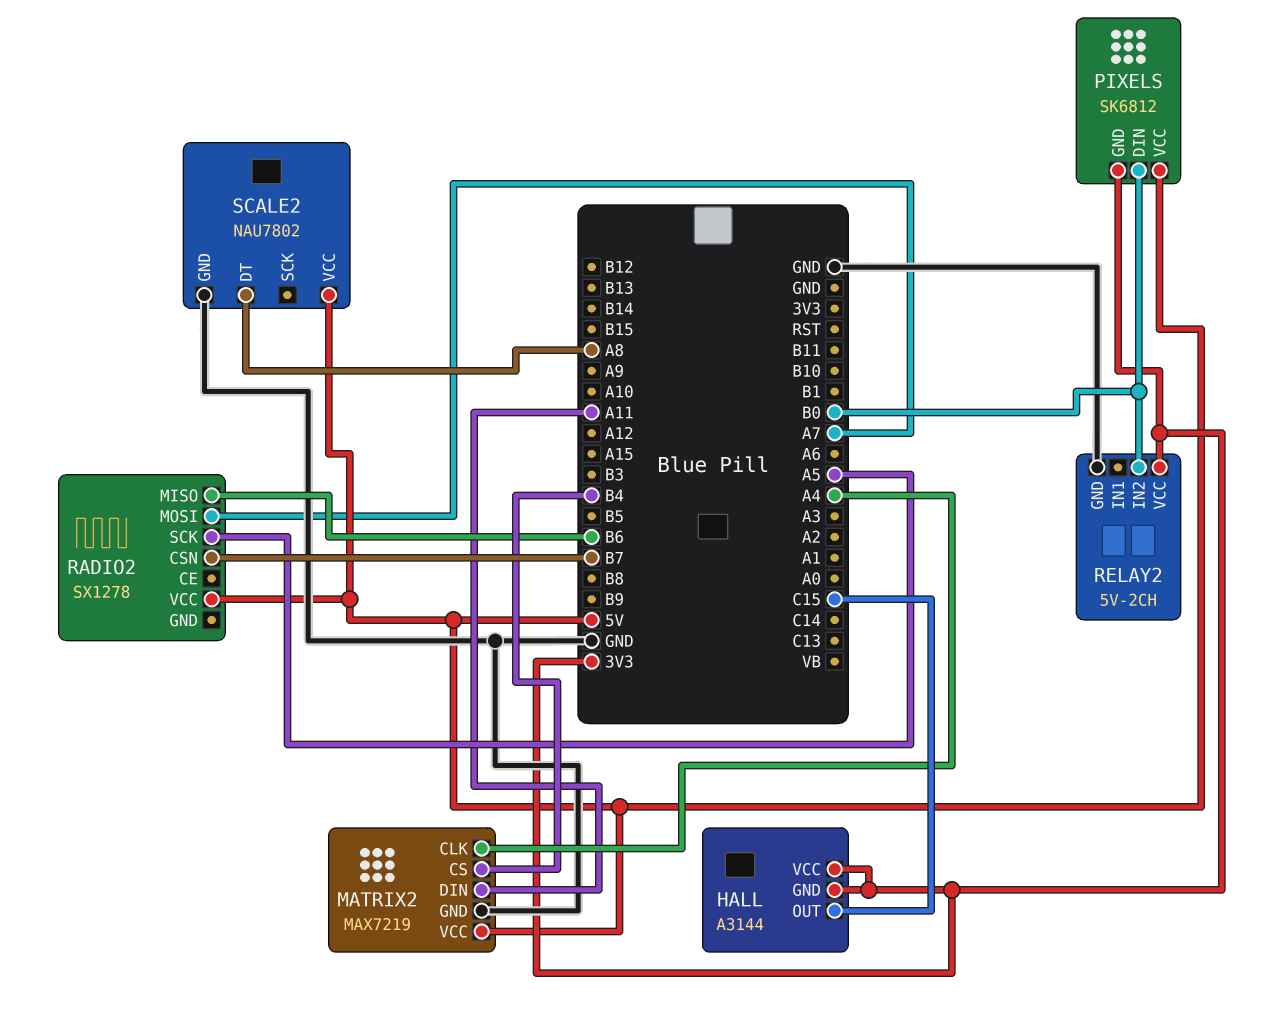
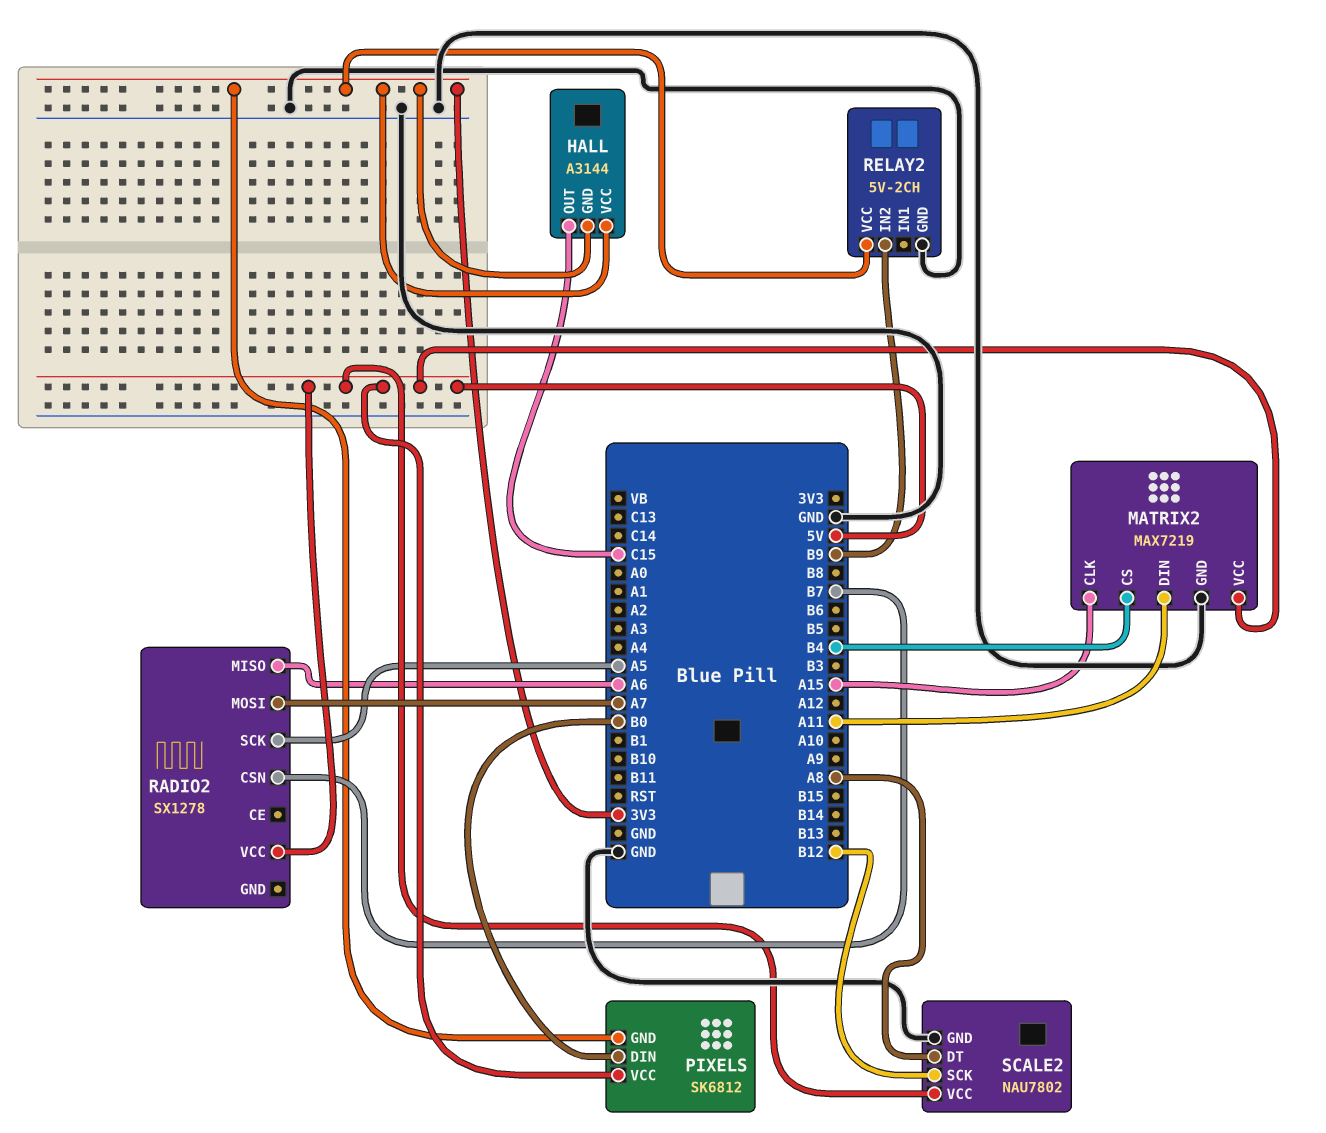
MATRIX2 pin CLK: A4 -> A15
RADIO2 pin MISO: B6 -> A6
RELAY2 pin IN2: B0 -> B9
SCALE2 pin SCK: none -> B12

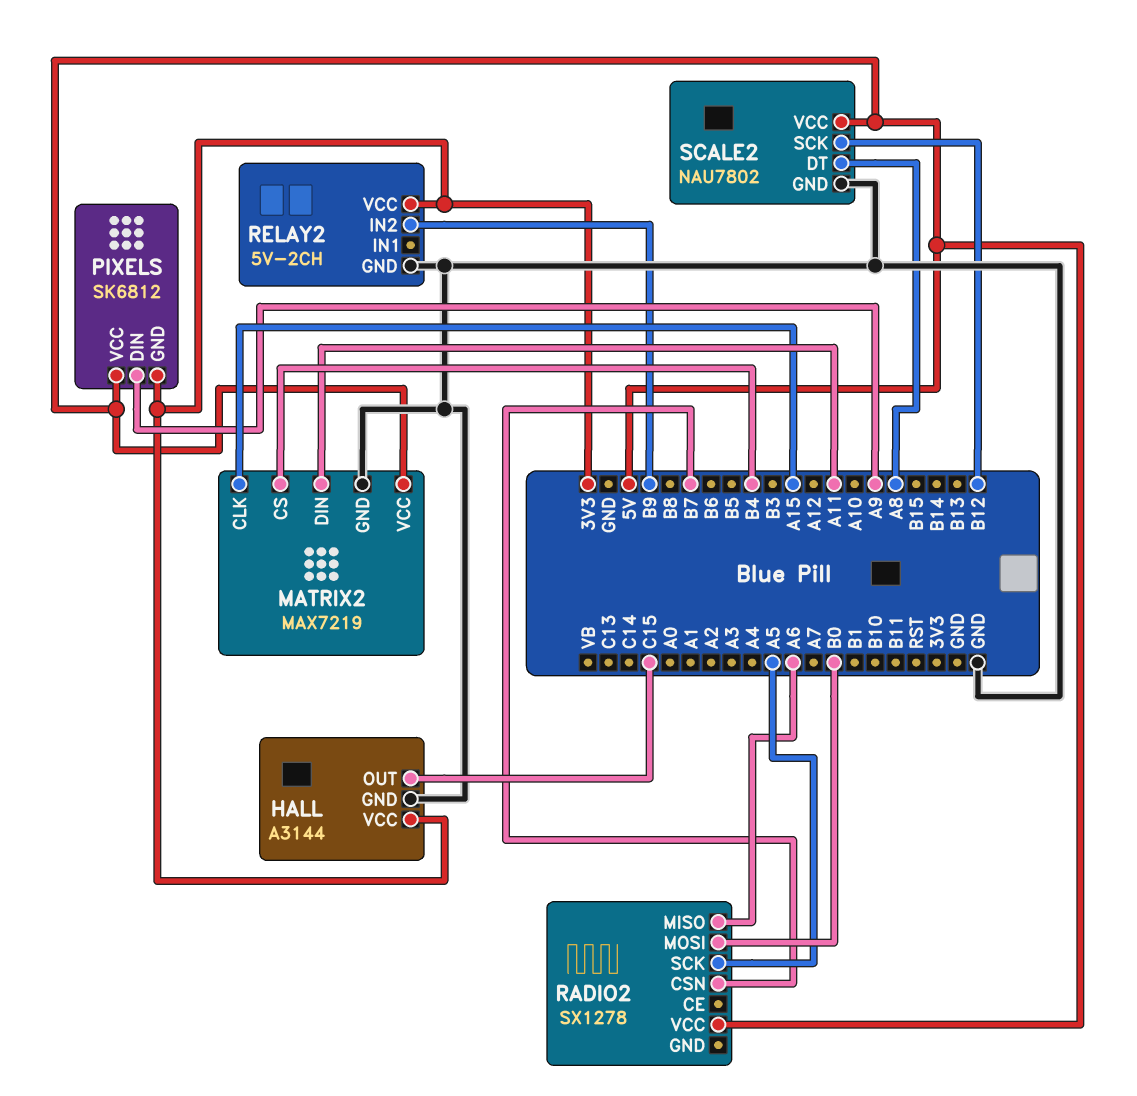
HALL pin GND: 3V3 -> GND
PIXELS pin DIN: B0 -> A9
RADIO2 pin MOSI: A7 -> B0

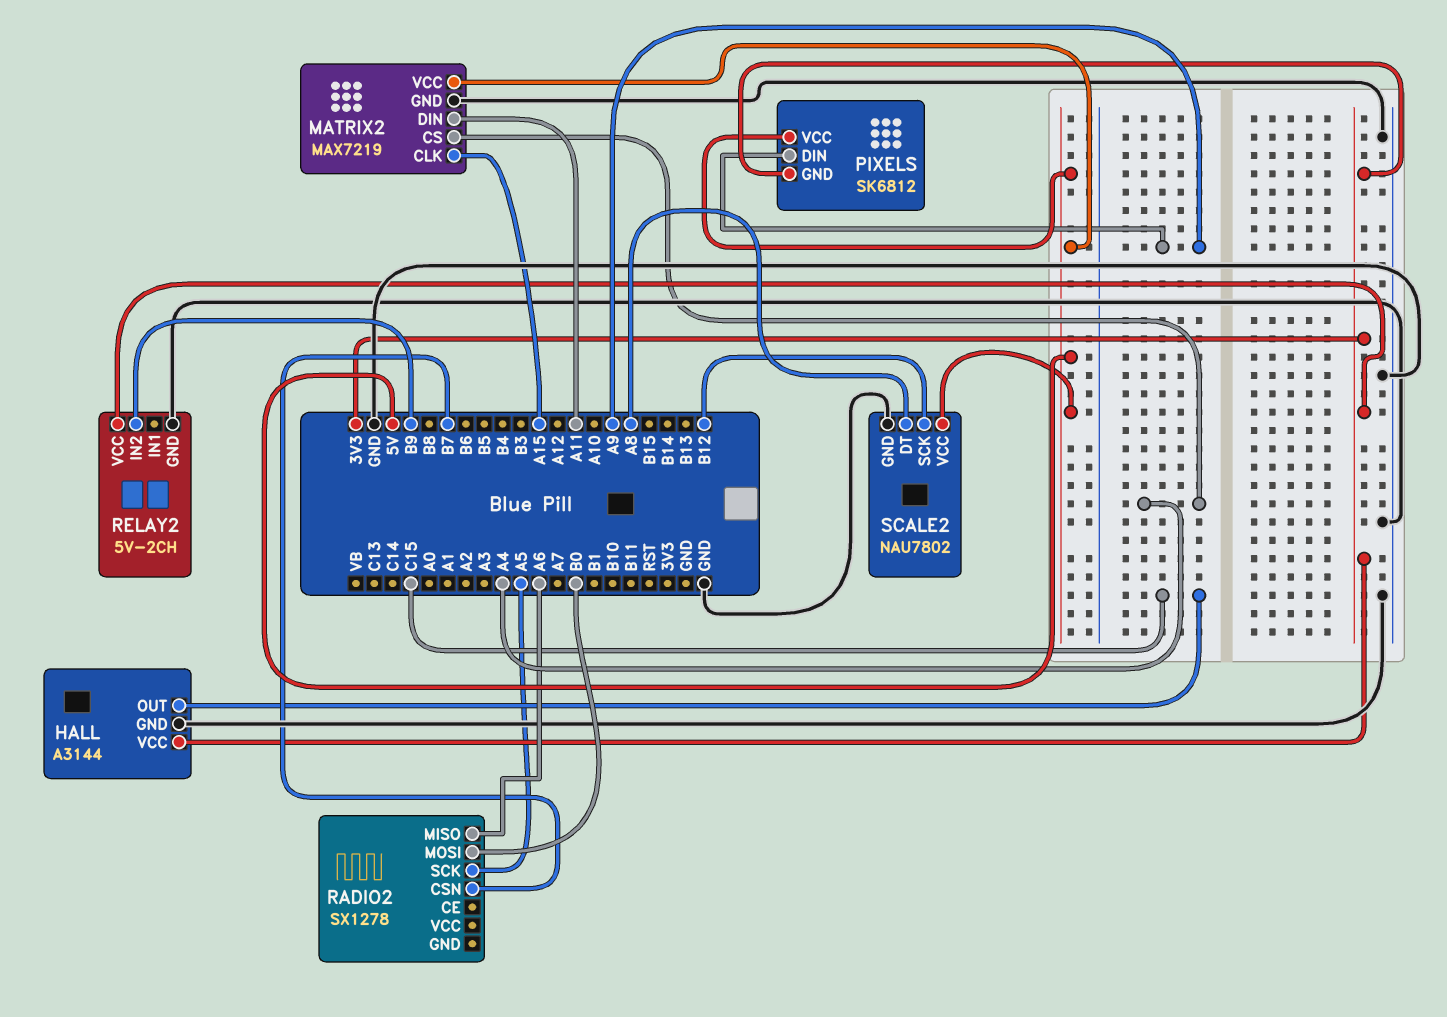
MATRIX2 pin CS: B4 -> A4
RADIO2 pin VCC: 5V -> none

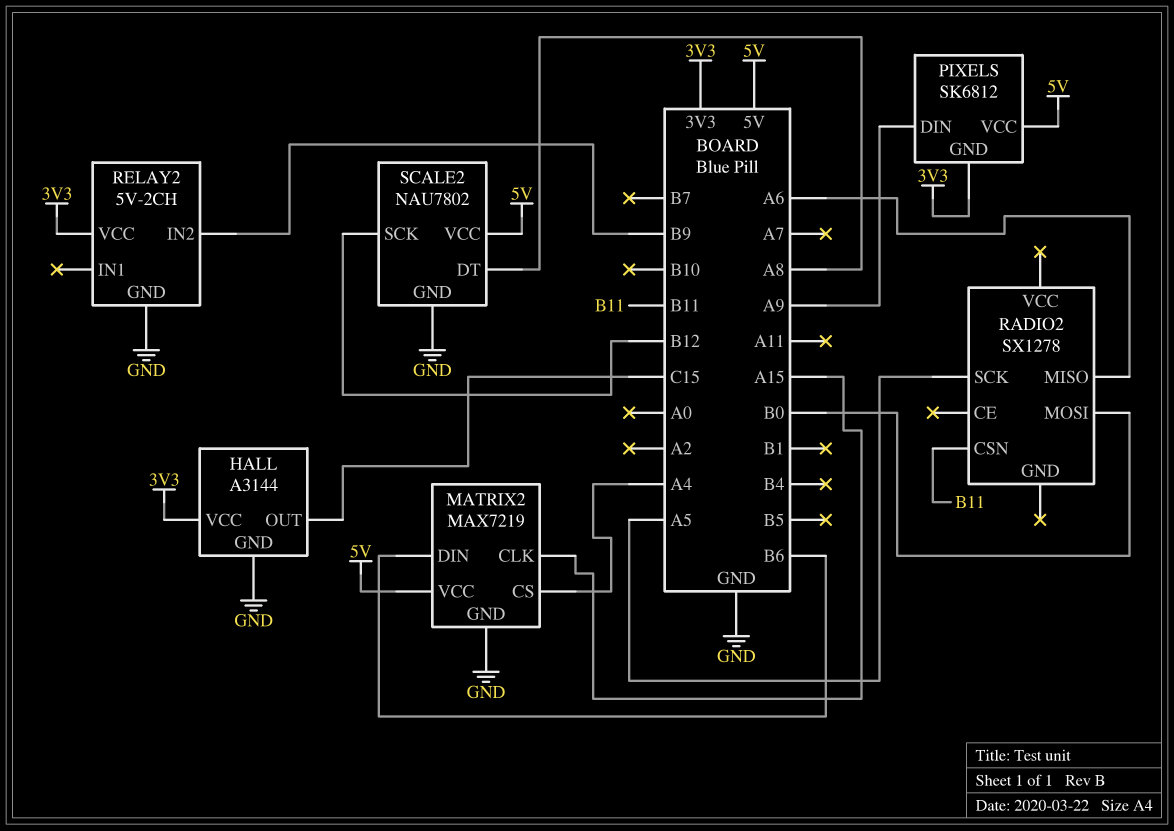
MATRIX2 pin DIN: A11 -> B6
RADIO2 pin CSN: B7 -> B11

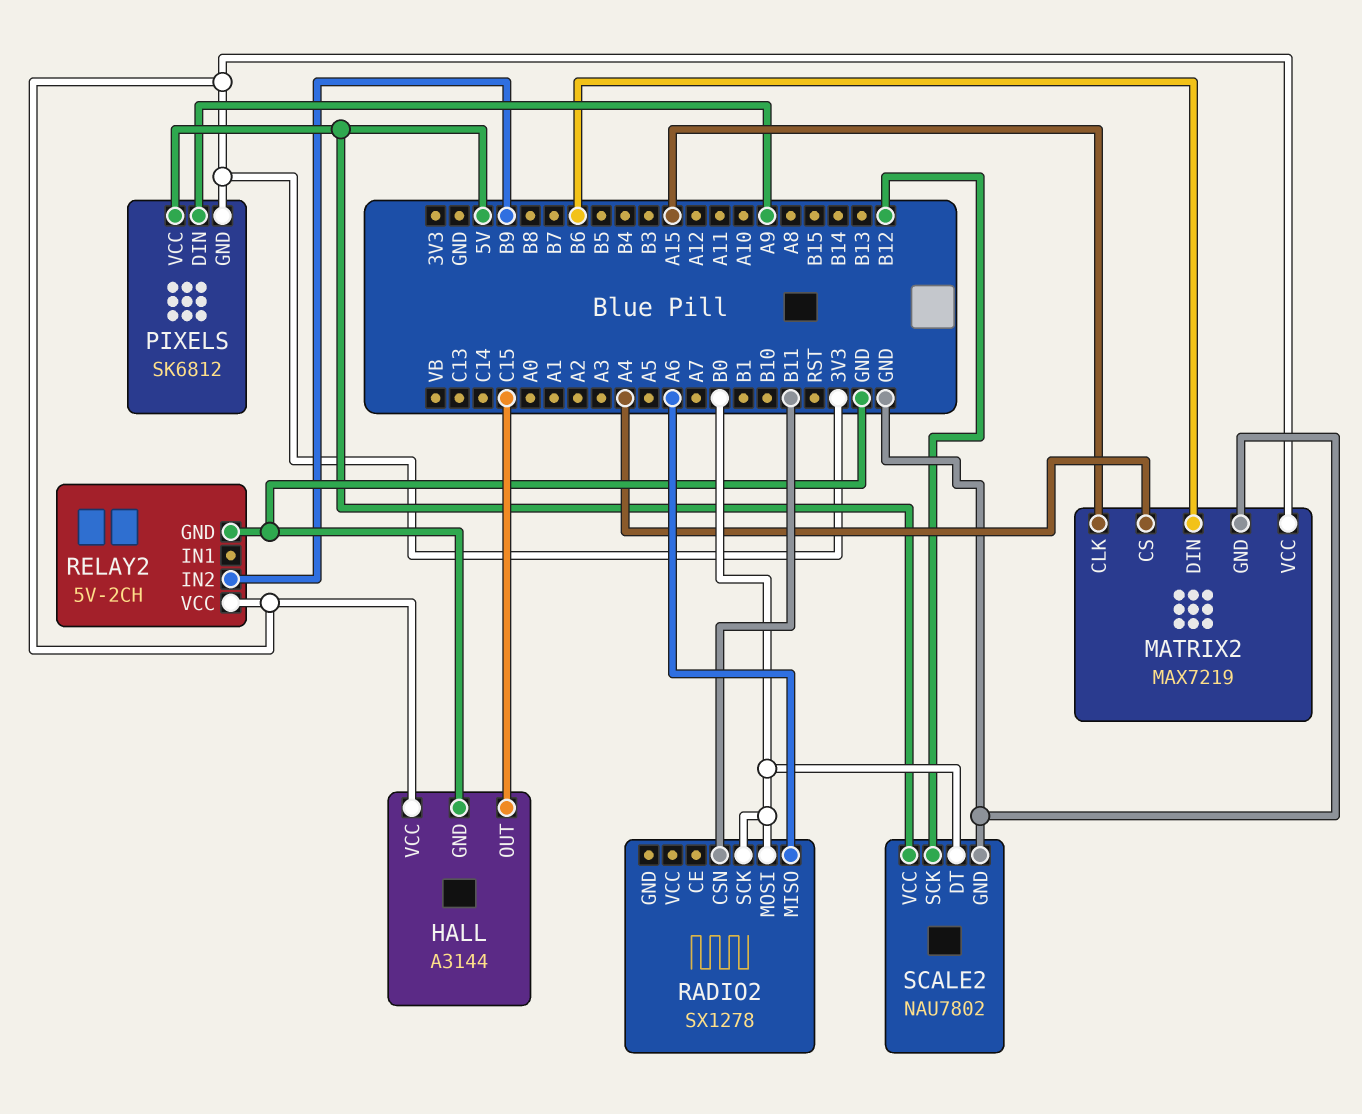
MATRIX2 pin VCC: 5V -> 3V3
RADIO2 pin SCK: A5 -> B0
SCALE2 pin DT: A8 -> B0

